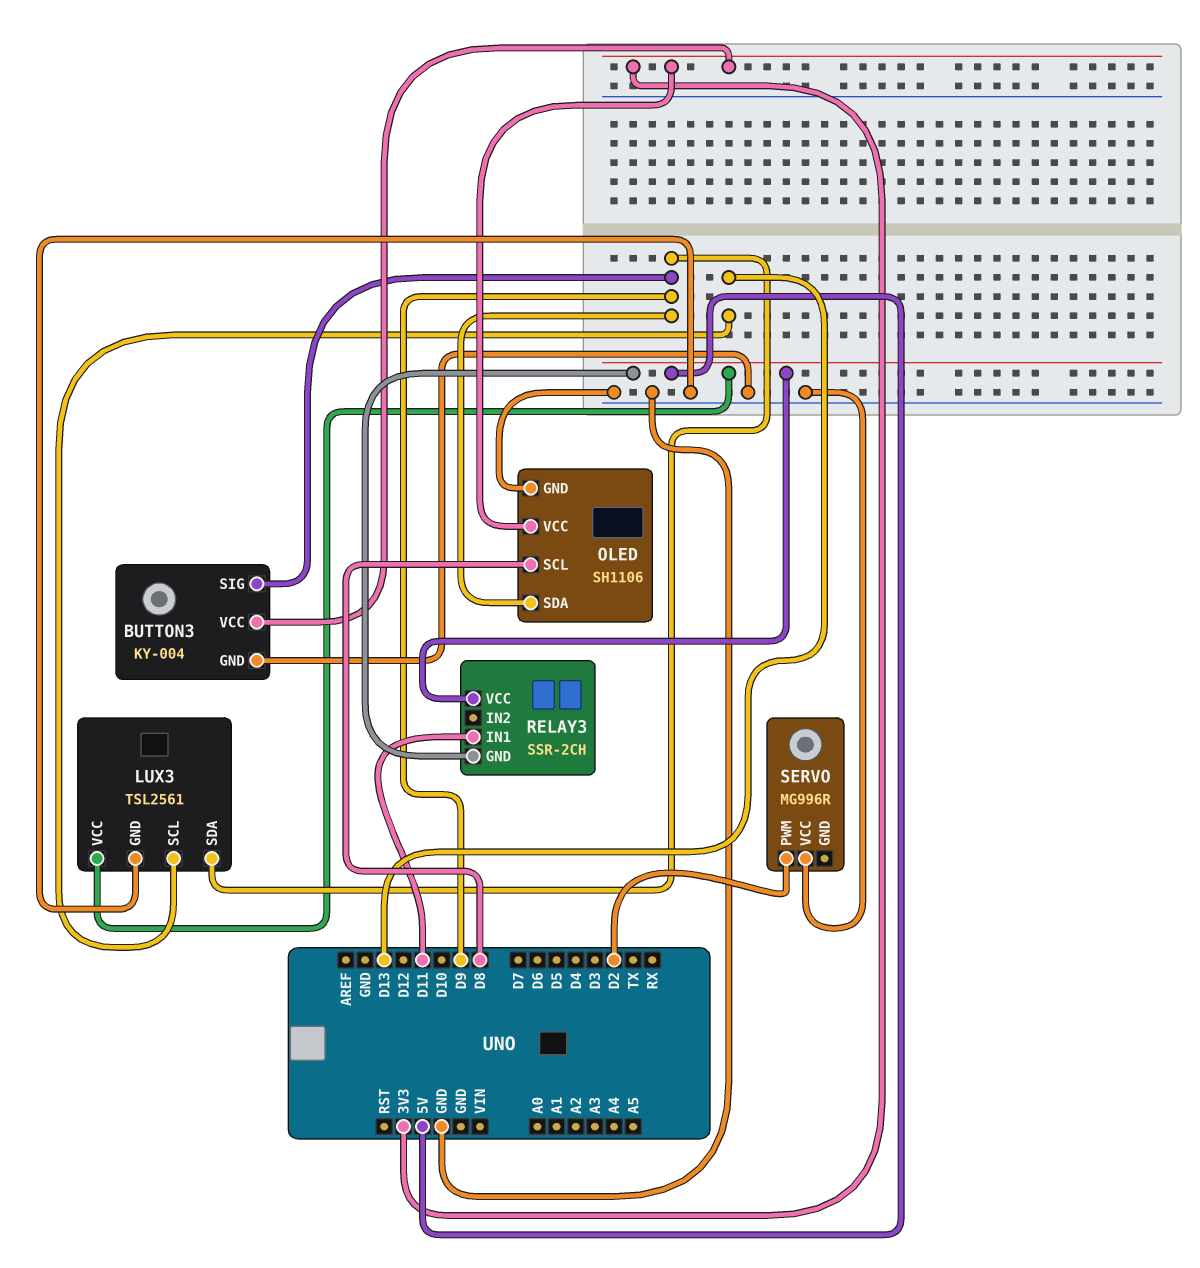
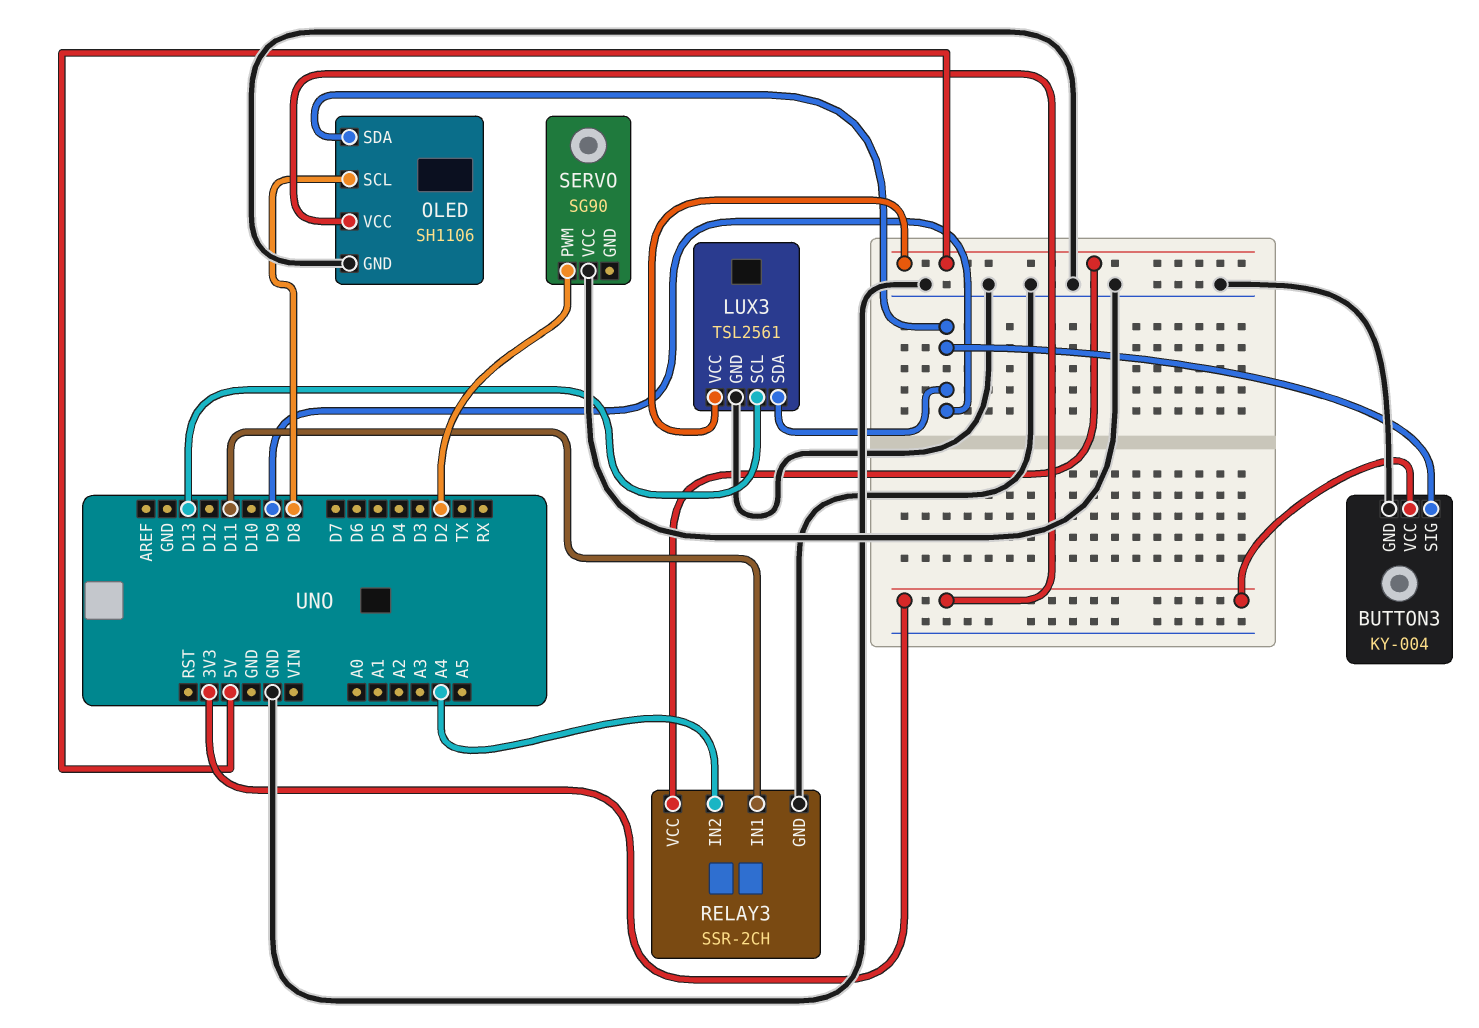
RELAY3 pin GND: 5V -> GND
RELAY3 pin IN2: none -> A4
SERVO: MG996R -> SG90

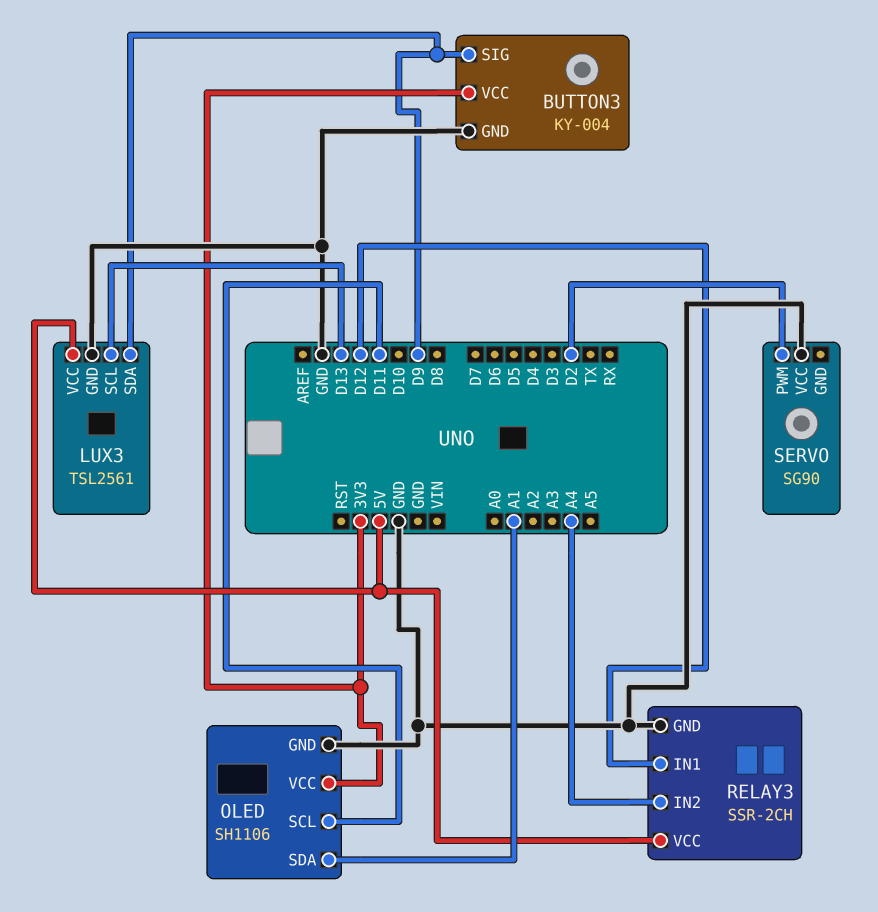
OLED pin SCL: D8 -> D11
OLED pin SDA: D9 -> A1
RELAY3 pin IN1: D11 -> D12

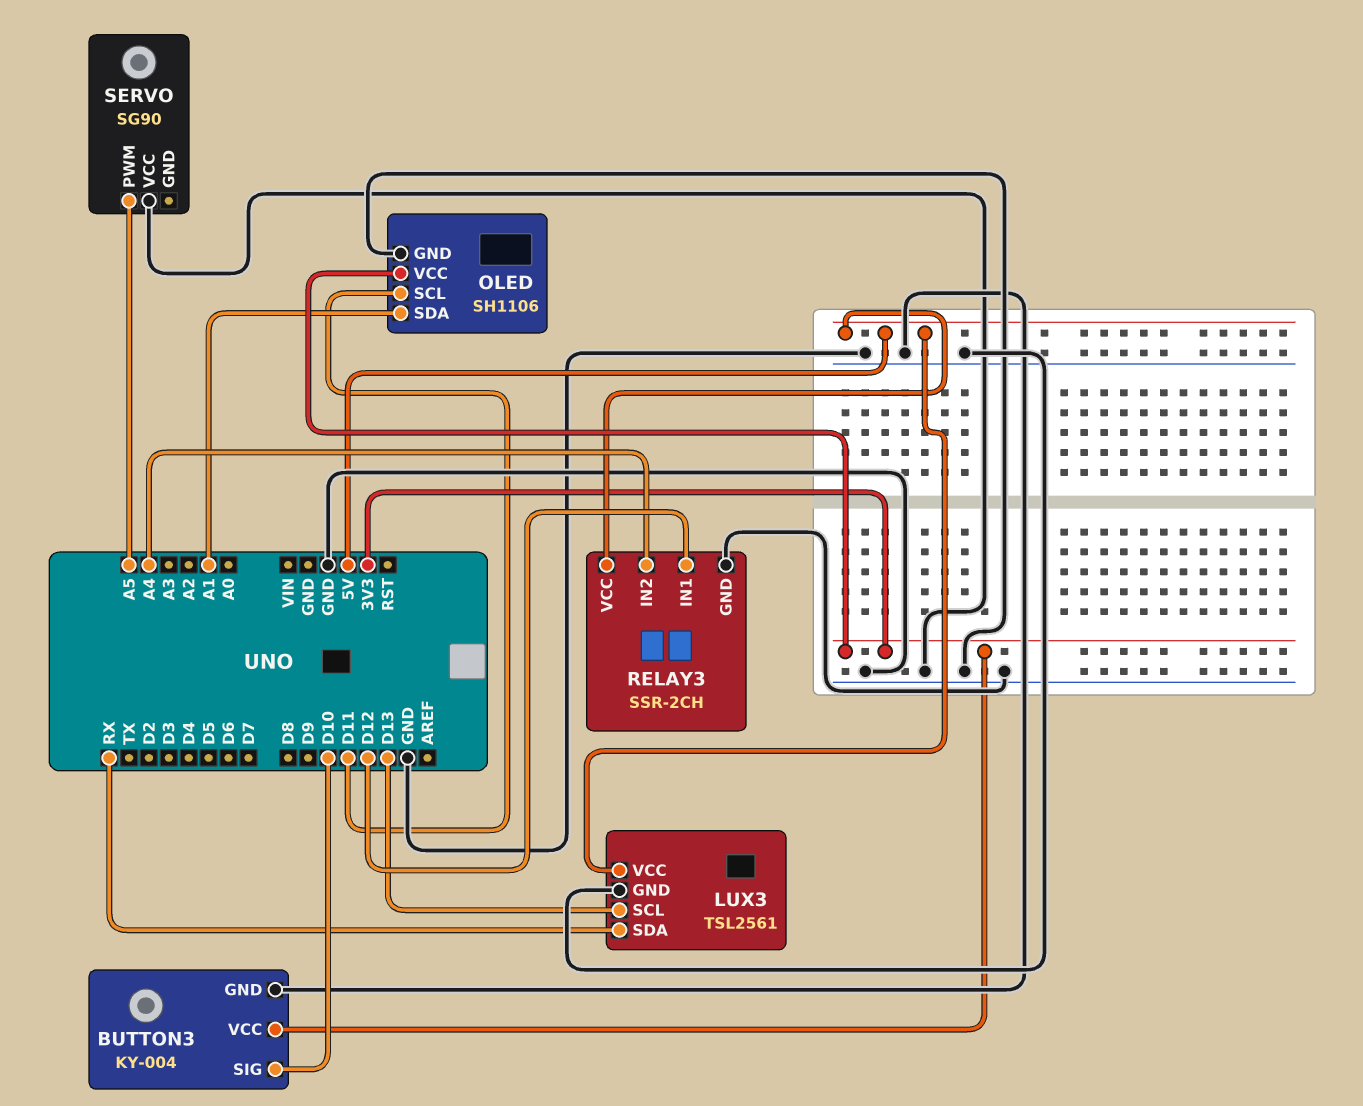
BUTTON3 pin SIG: D9 -> D10
LUX3 pin SDA: D9 -> RX
SERVO pin PWM: D2 -> A5

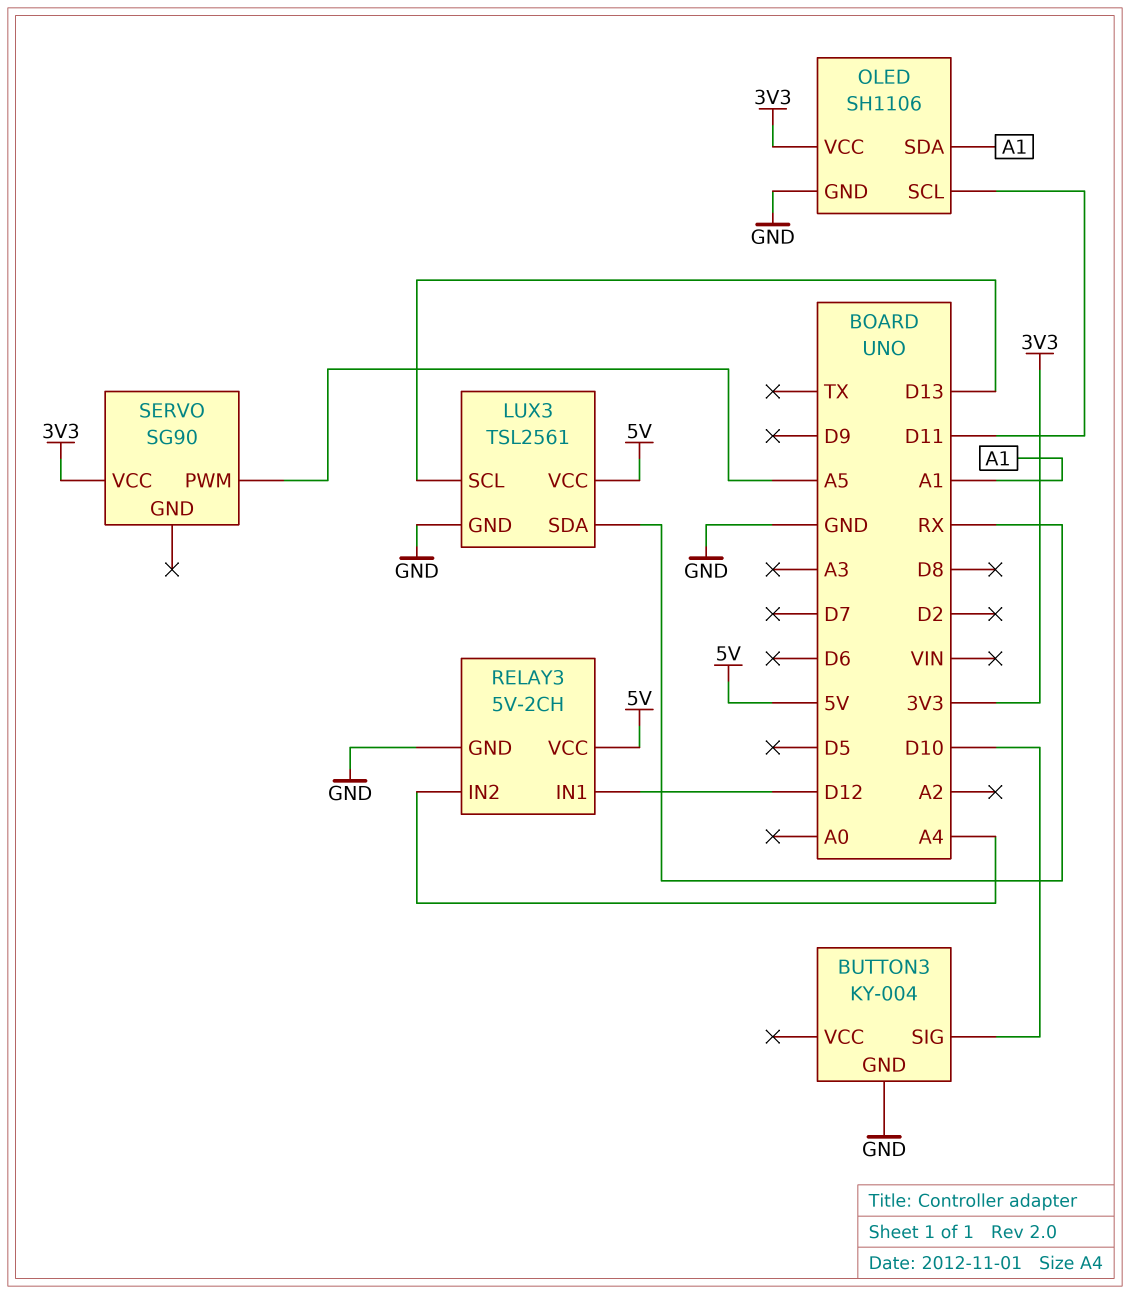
BUTTON3 pin VCC: 3V3 -> none
RELAY3: SSR-2CH -> 5V-2CH
SERVO pin VCC: GND -> 3V3

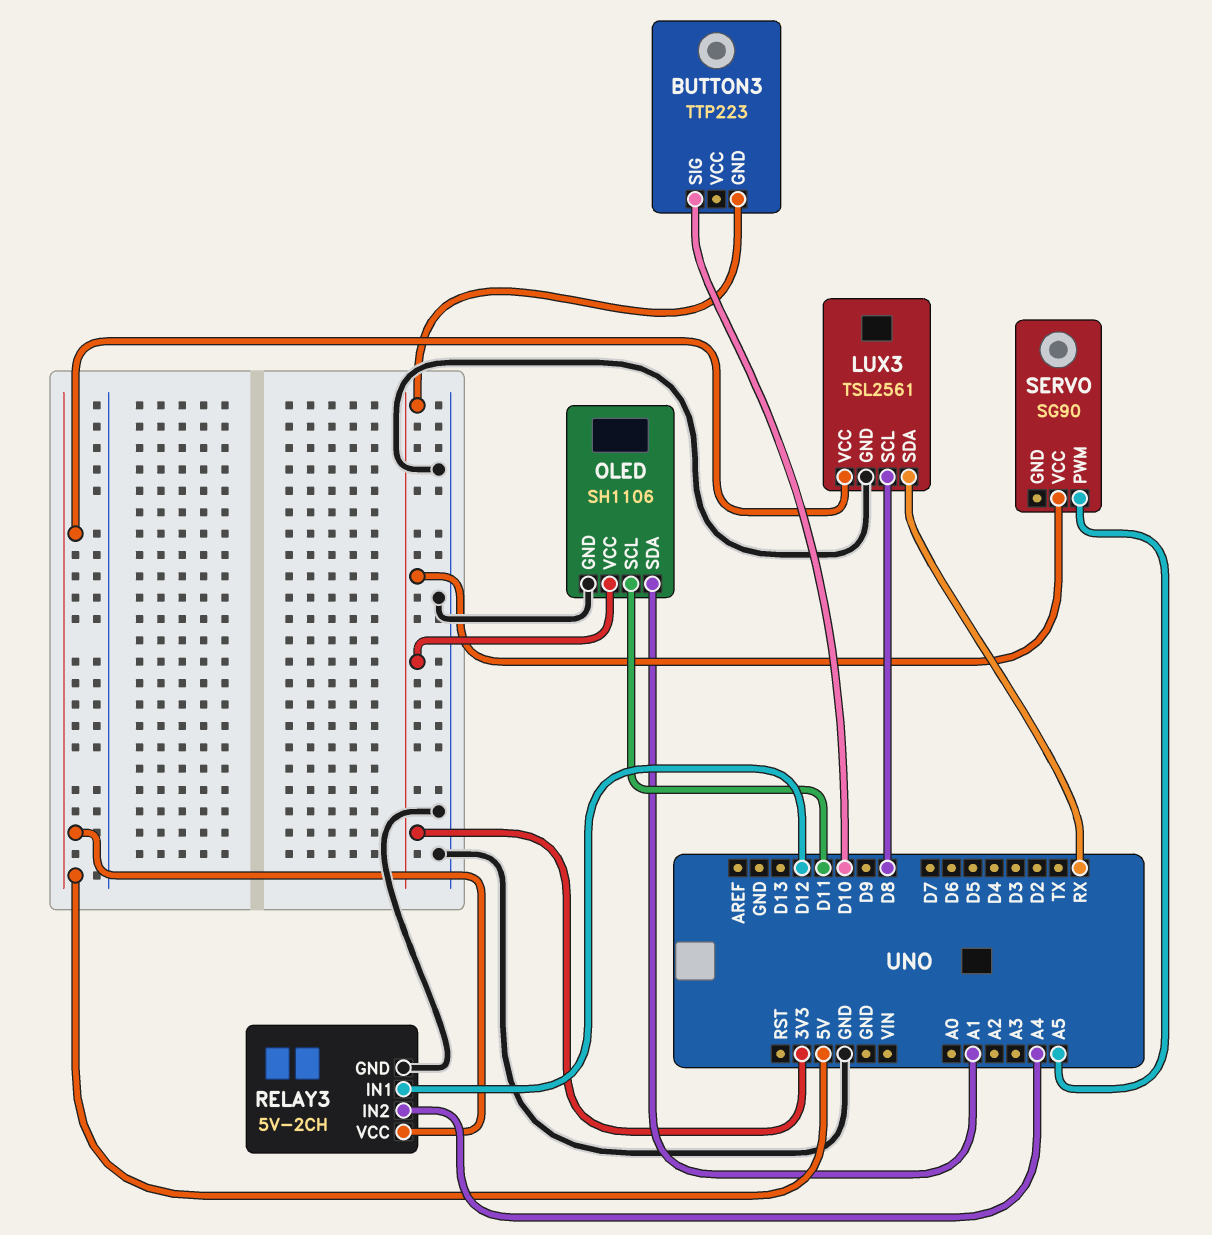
BUTTON3: KY-004 -> TTP223
BUTTON3 pin GND: GND -> 3V3
LUX3 pin SCL: D13 -> D8

